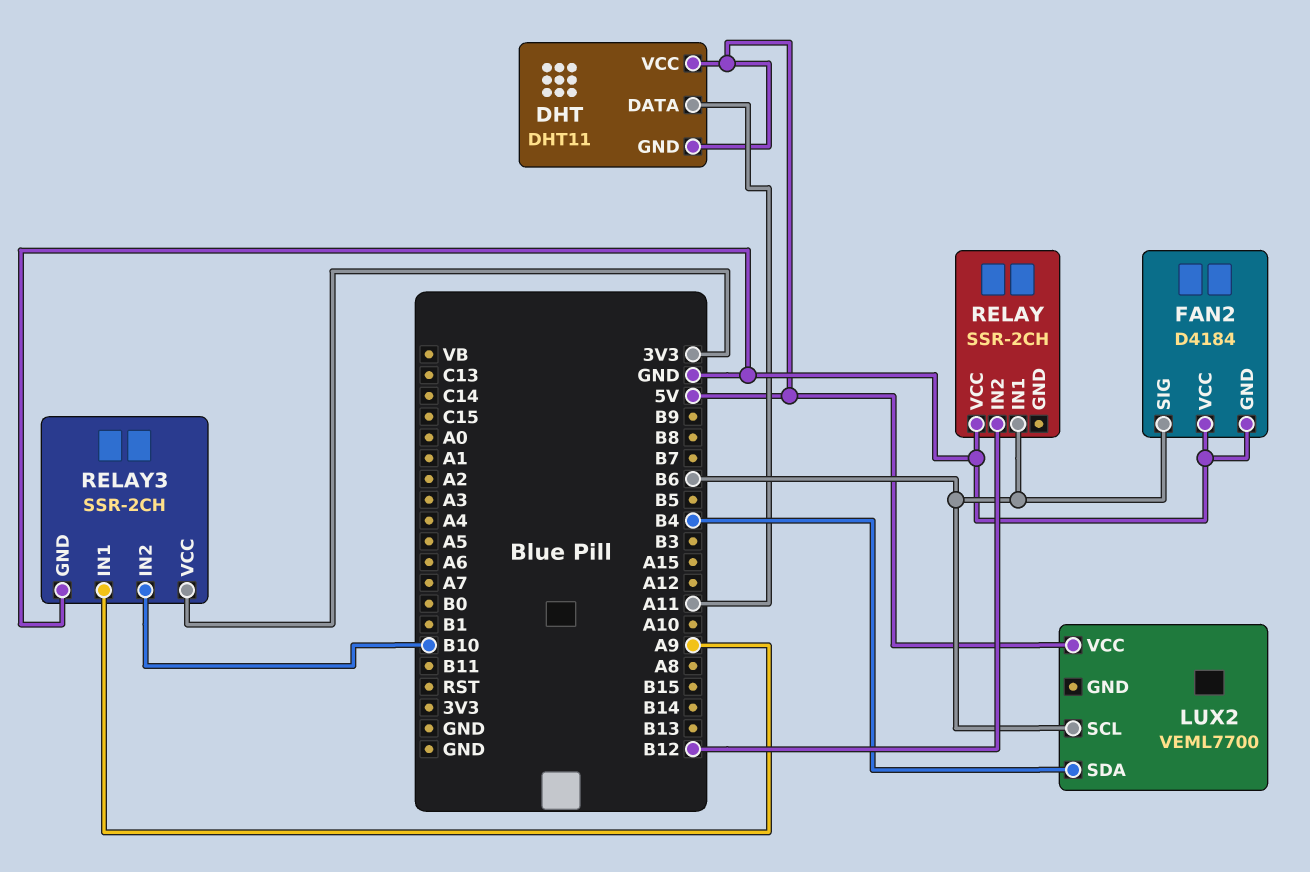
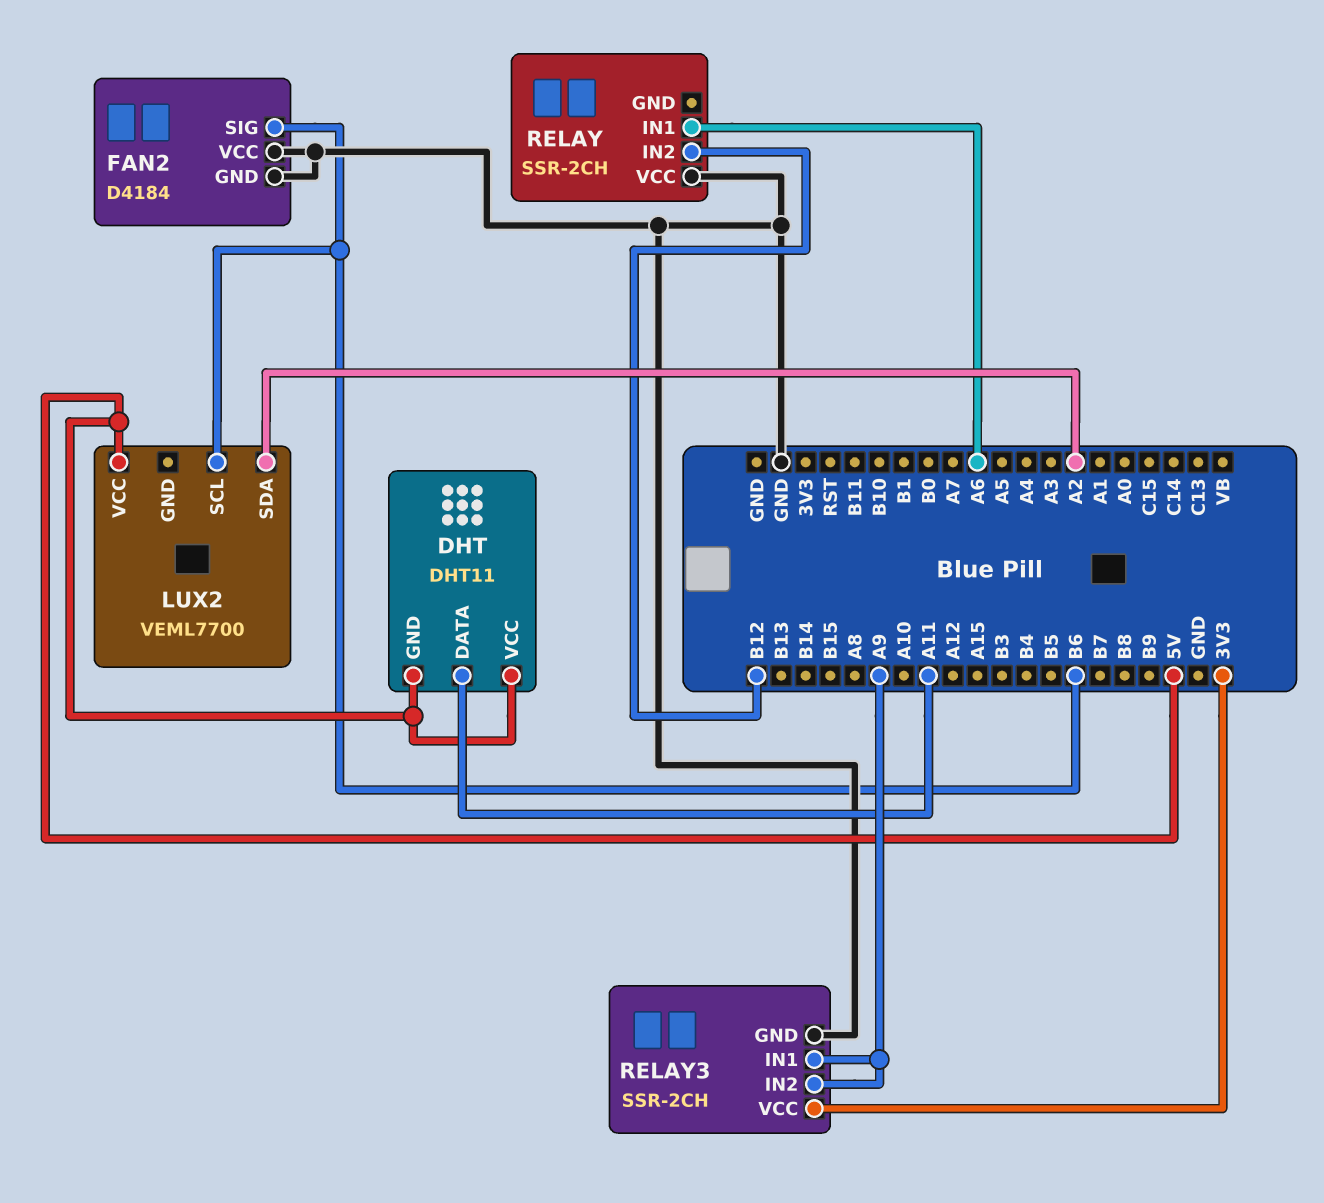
LUX2 pin SDA: B4 -> A2
RELAY pin IN1: B6 -> A6
RELAY3 pin IN2: B10 -> A9

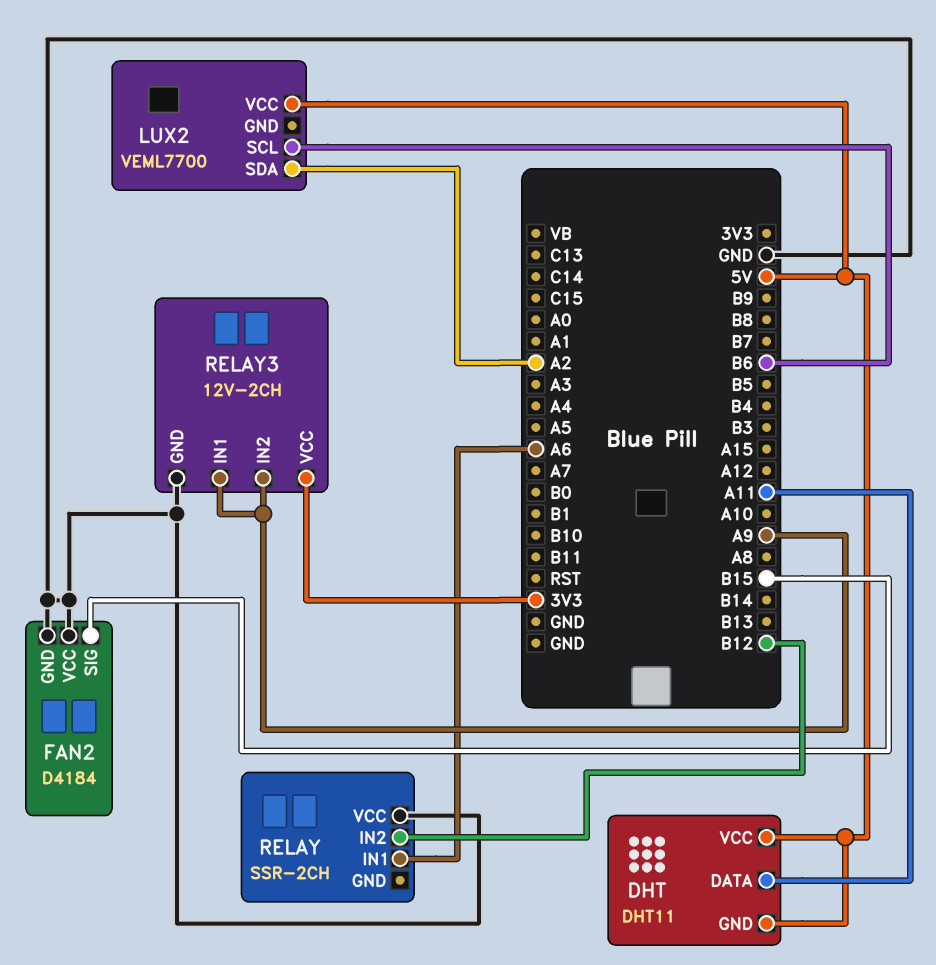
FAN2 pin SIG: B6 -> B15
RELAY3: SSR-2CH -> 12V-2CH

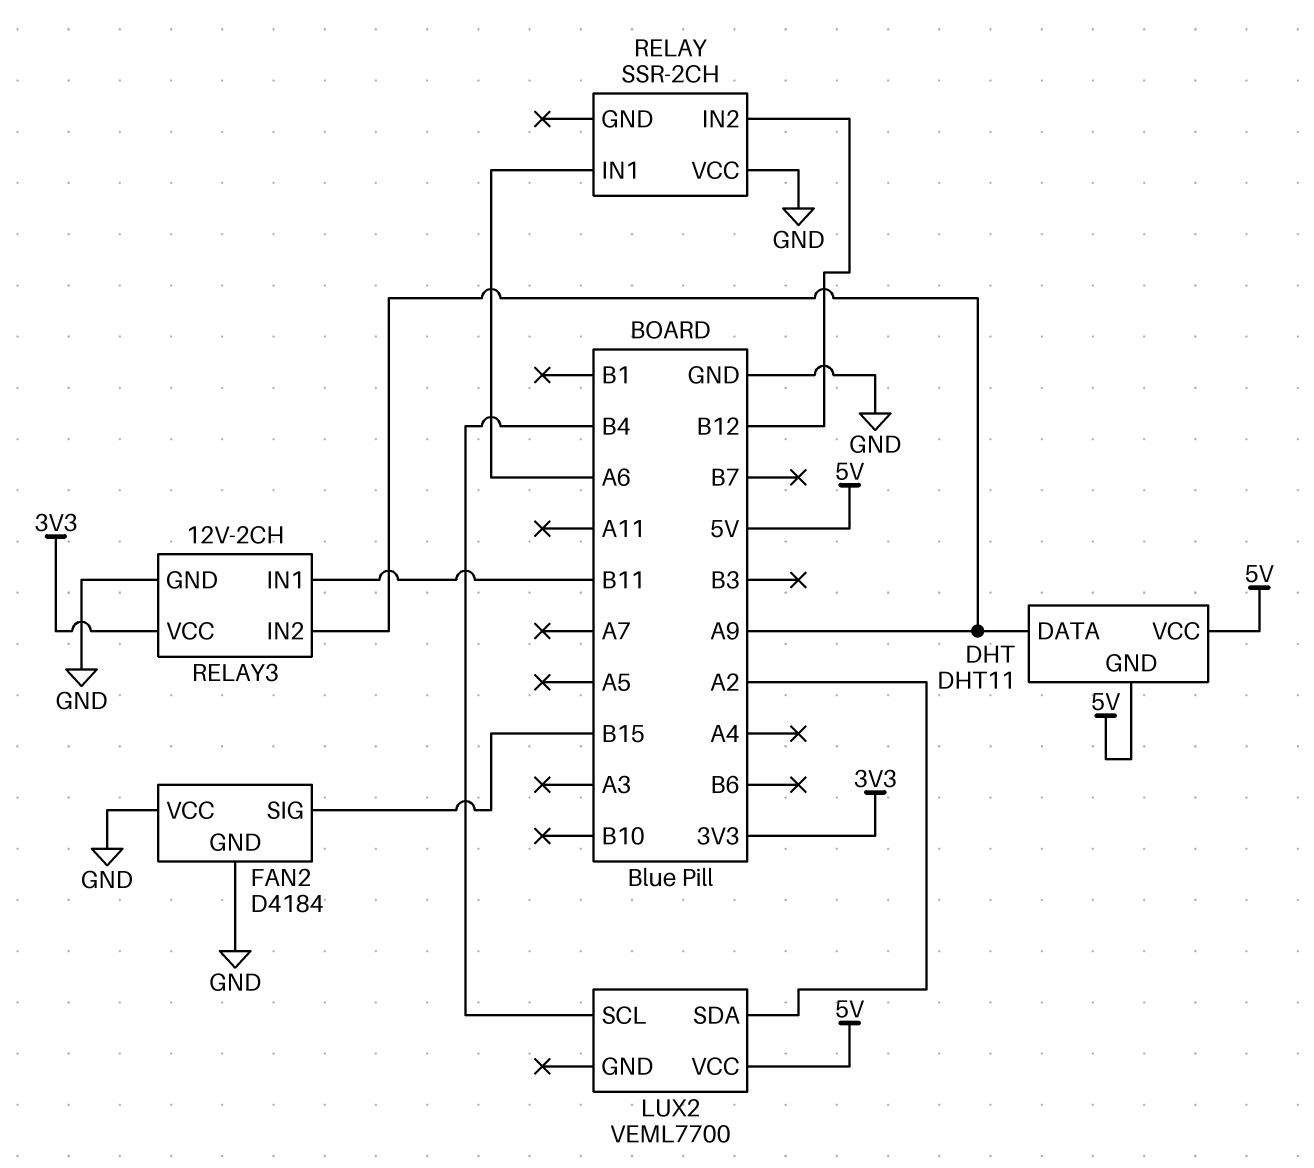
DHT pin DATA: A11 -> A9
LUX2 pin SCL: B6 -> B4
RELAY3 pin IN1: A9 -> B11

